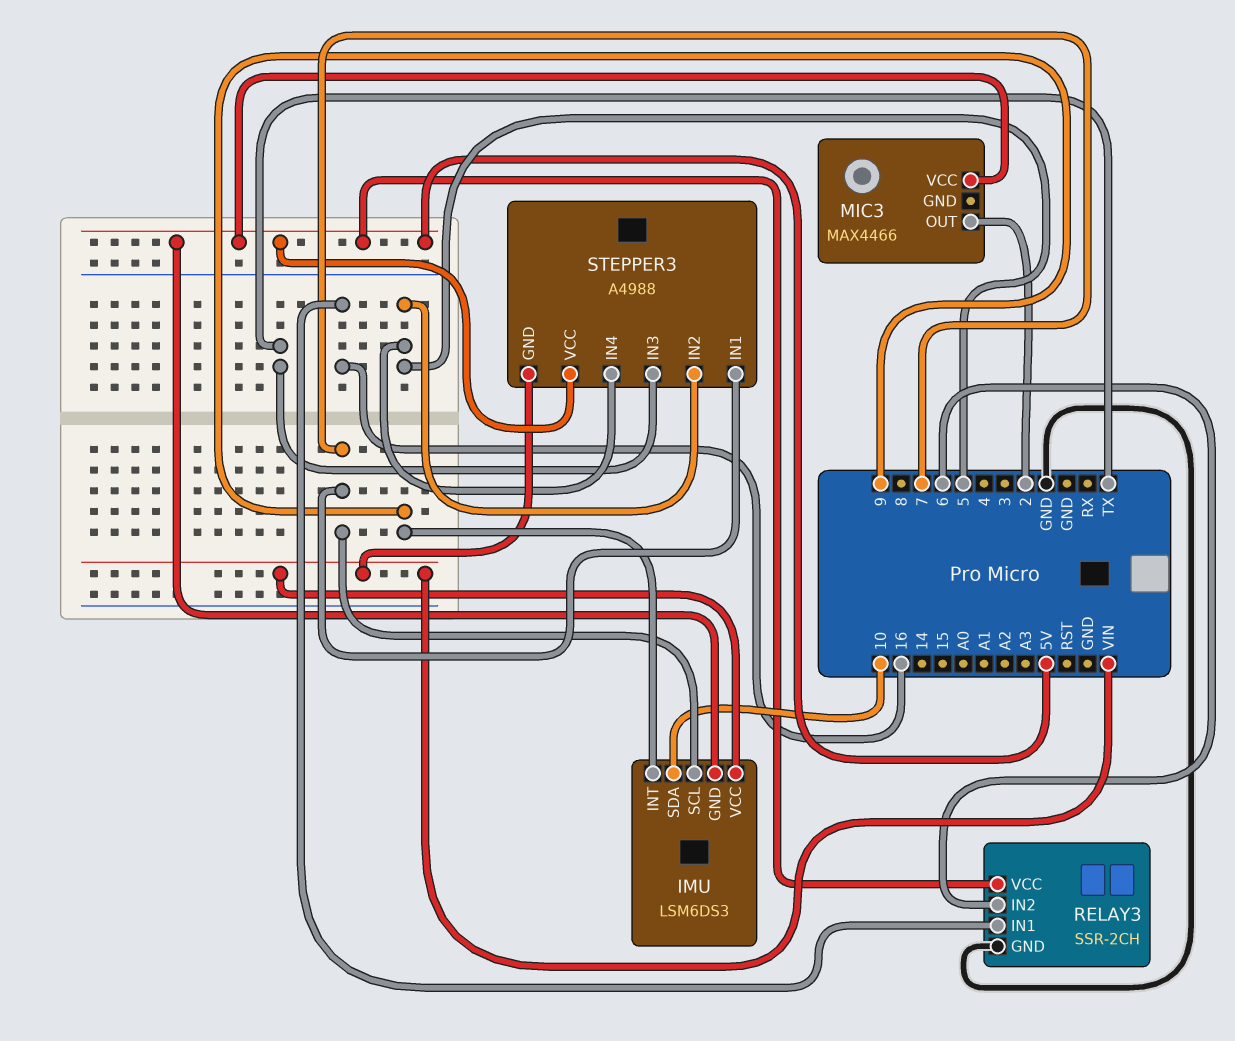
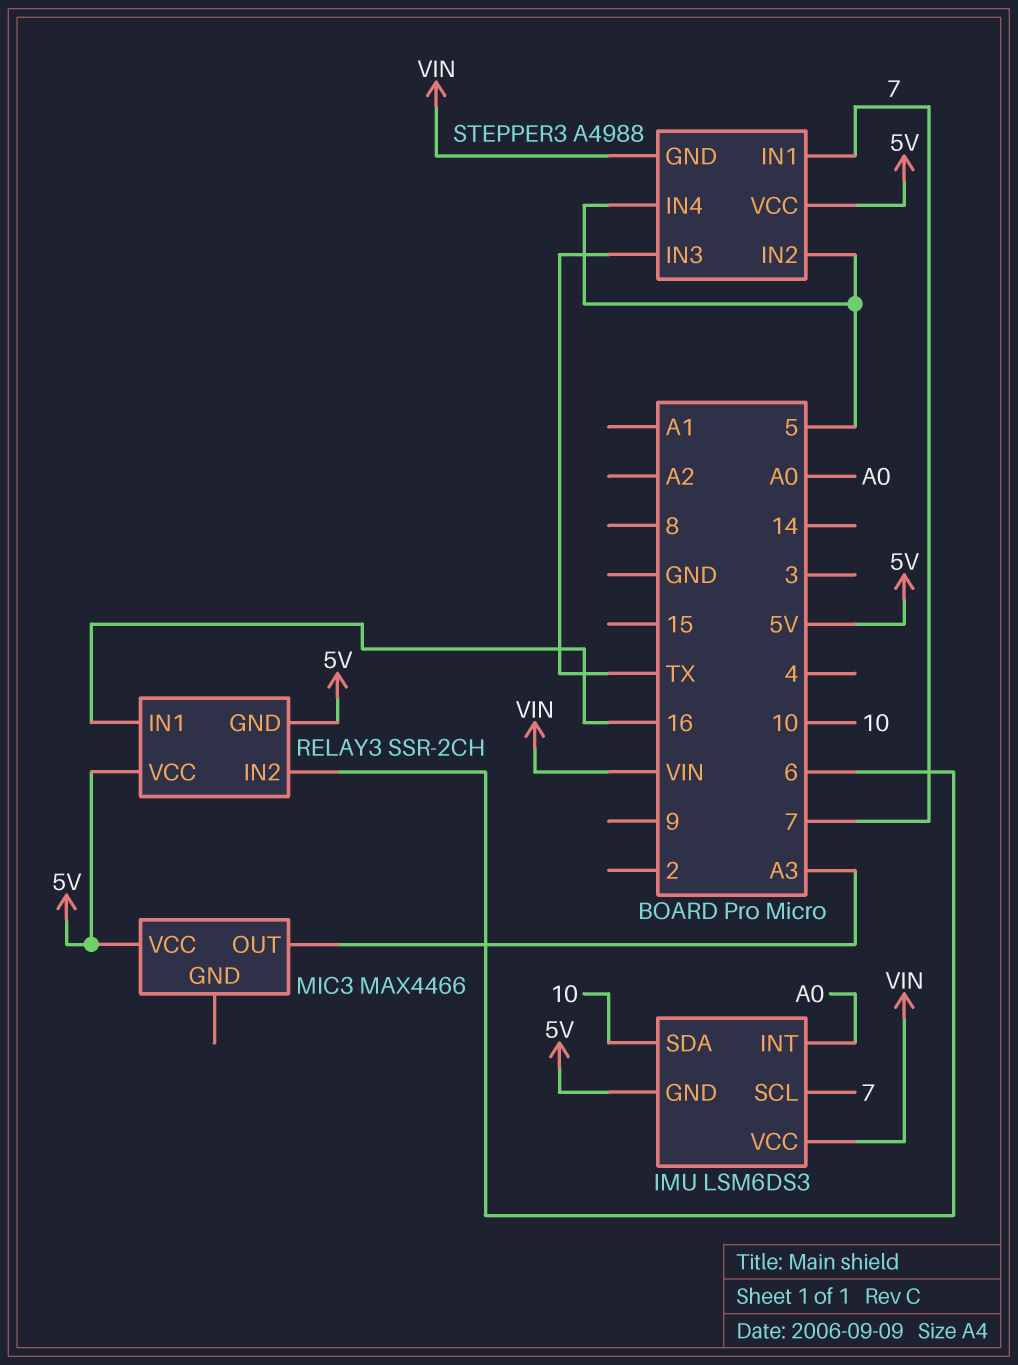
IMU pin INT: 9 -> A0
MIC3 pin OUT: 2 -> A3
RELAY3 pin GND: GND -> 5V

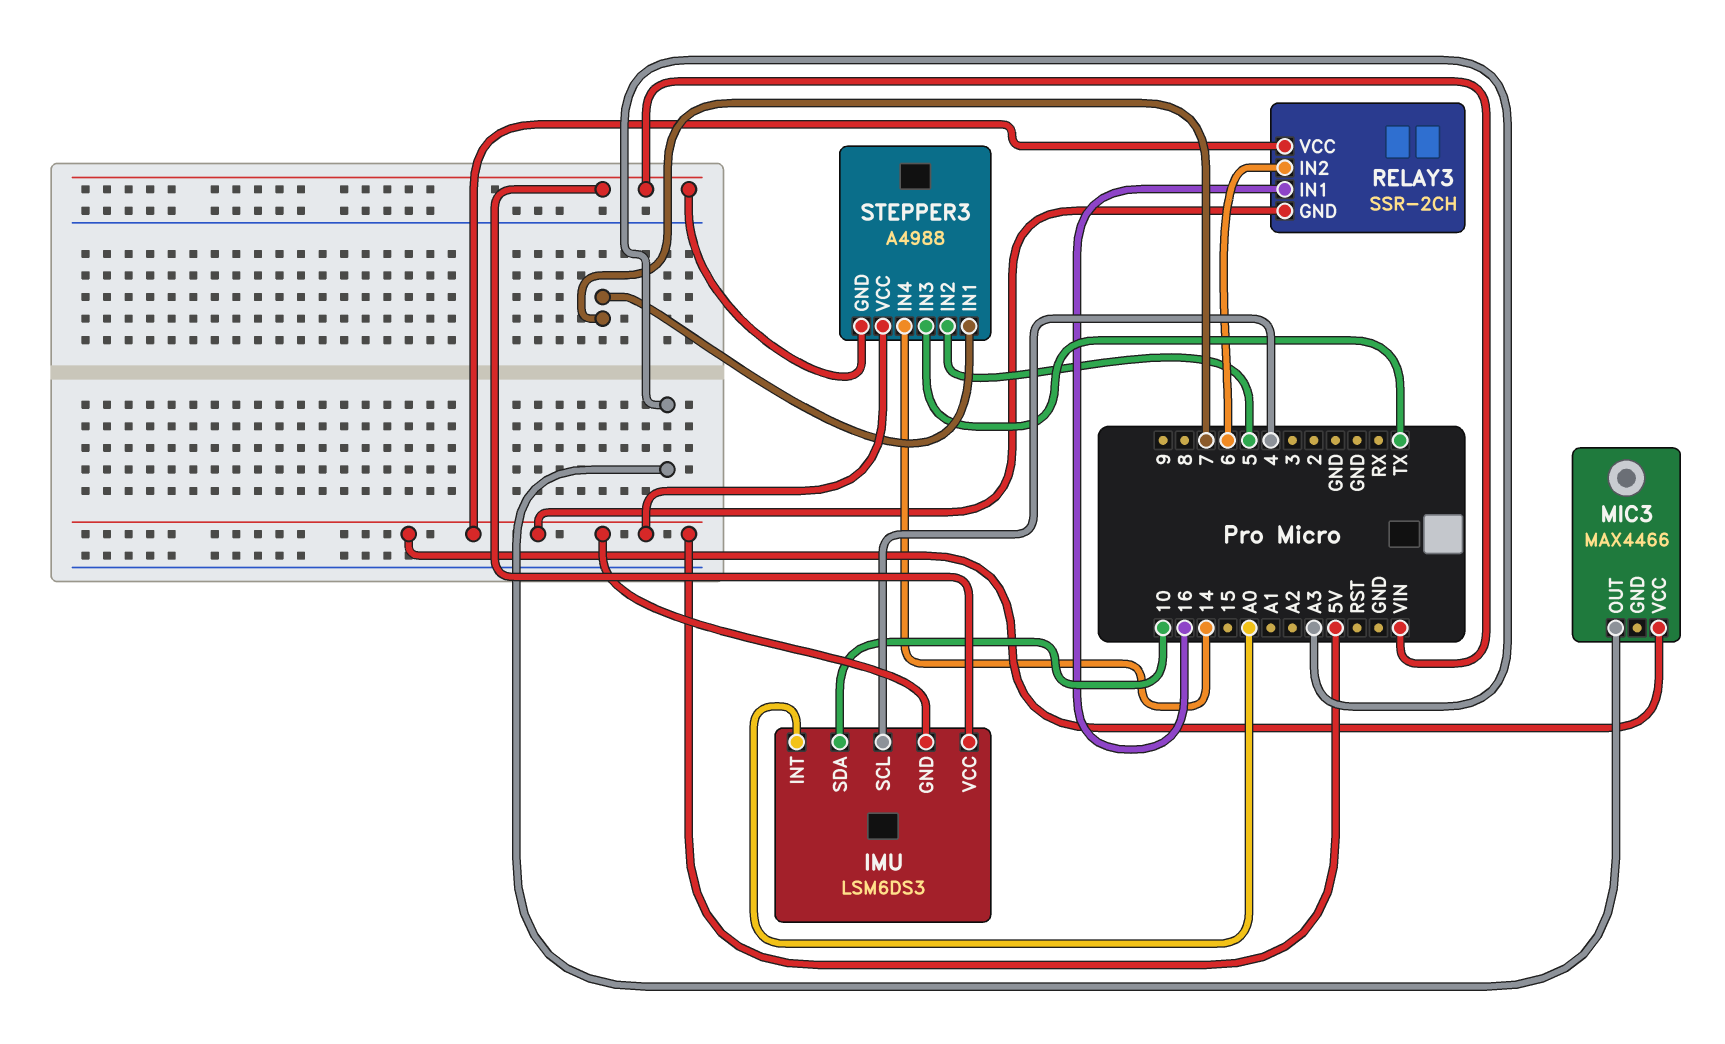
IMU pin SCL: 7 -> 4
STEPPER3 pin IN4: 5 -> 14

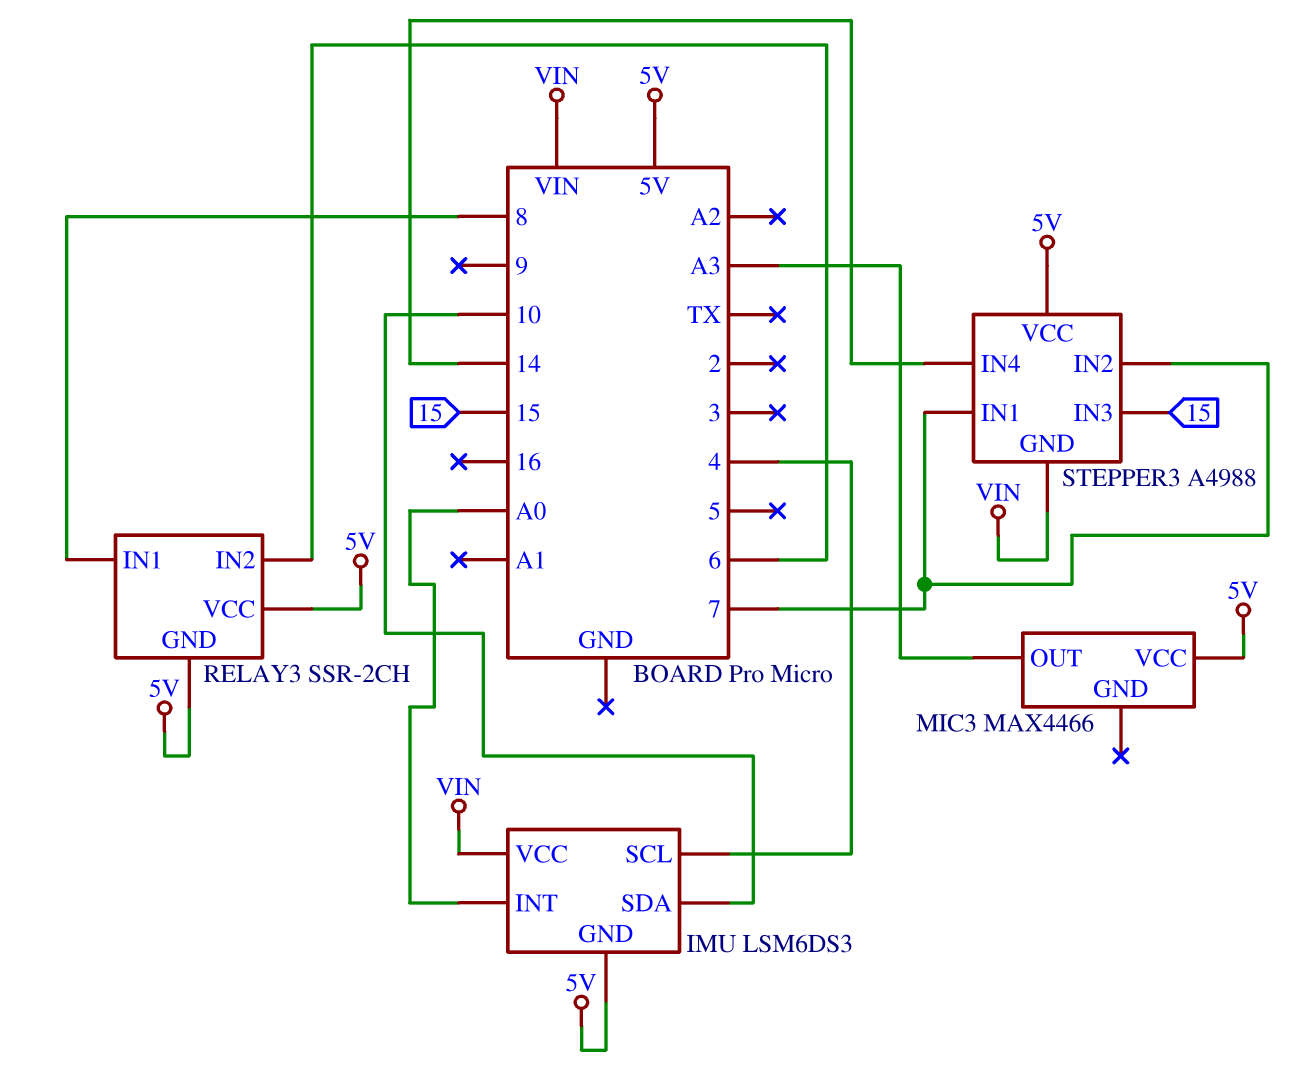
RELAY3 pin IN1: 16 -> 8
STEPPER3 pin IN2: 5 -> 7
STEPPER3 pin IN3: TX -> 15

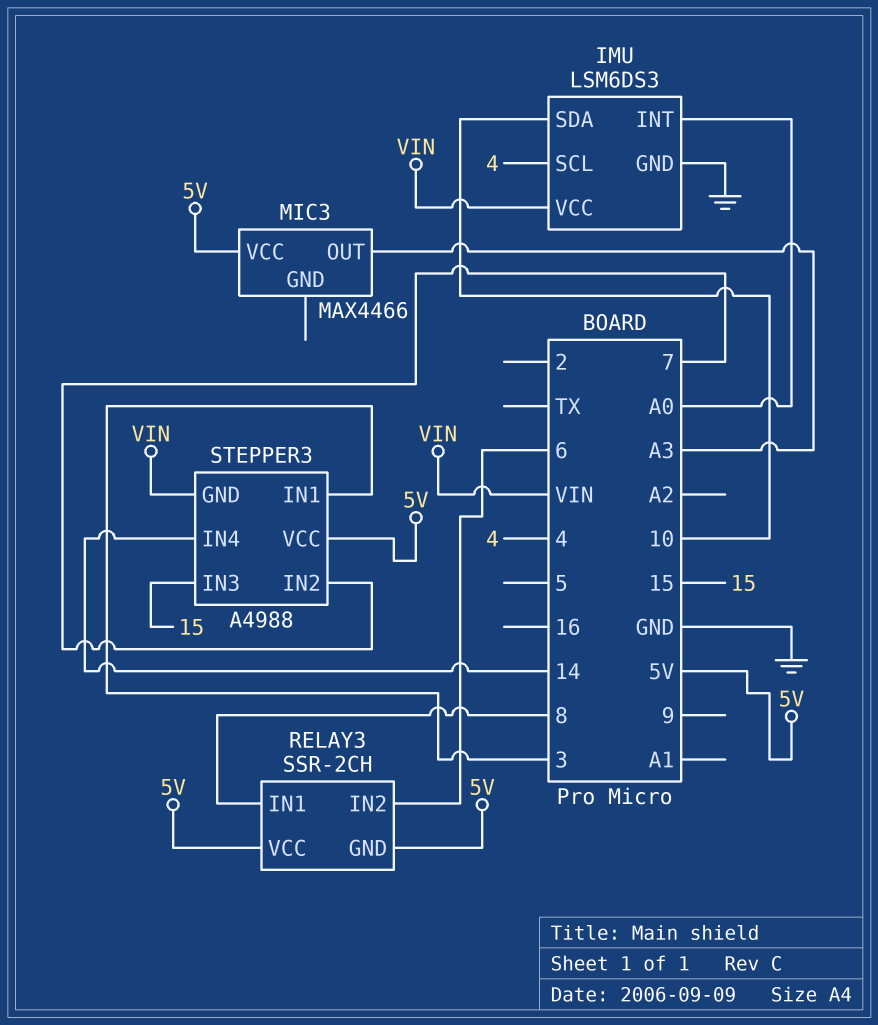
IMU pin GND: 5V -> GND
STEPPER3 pin IN1: 7 -> 3

